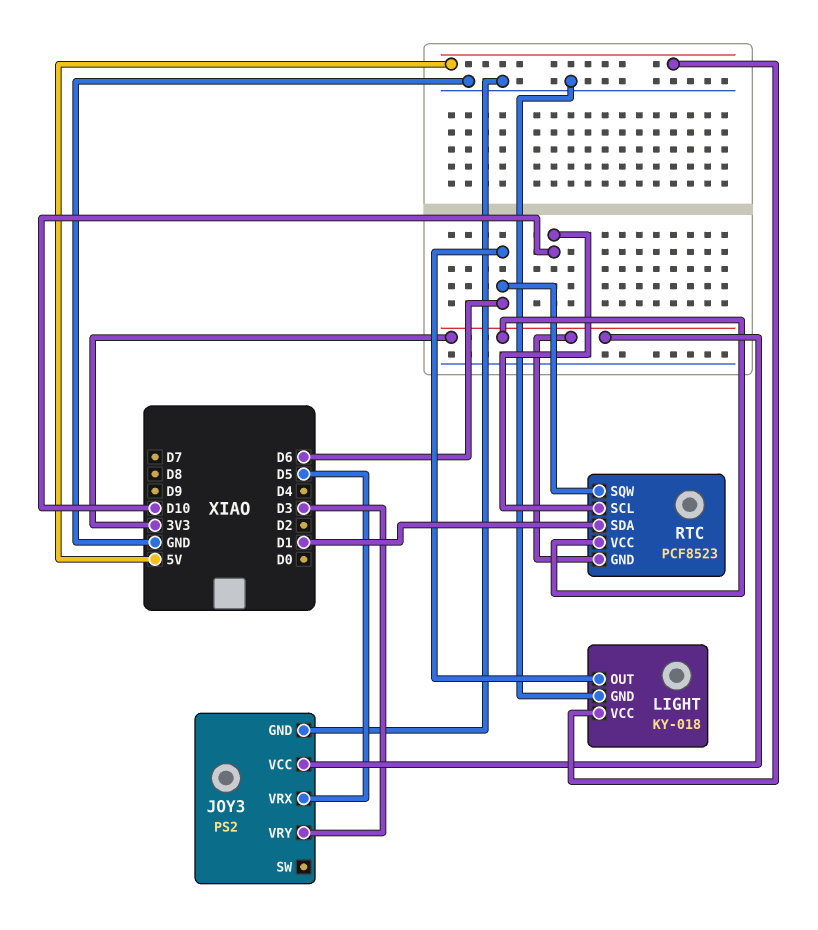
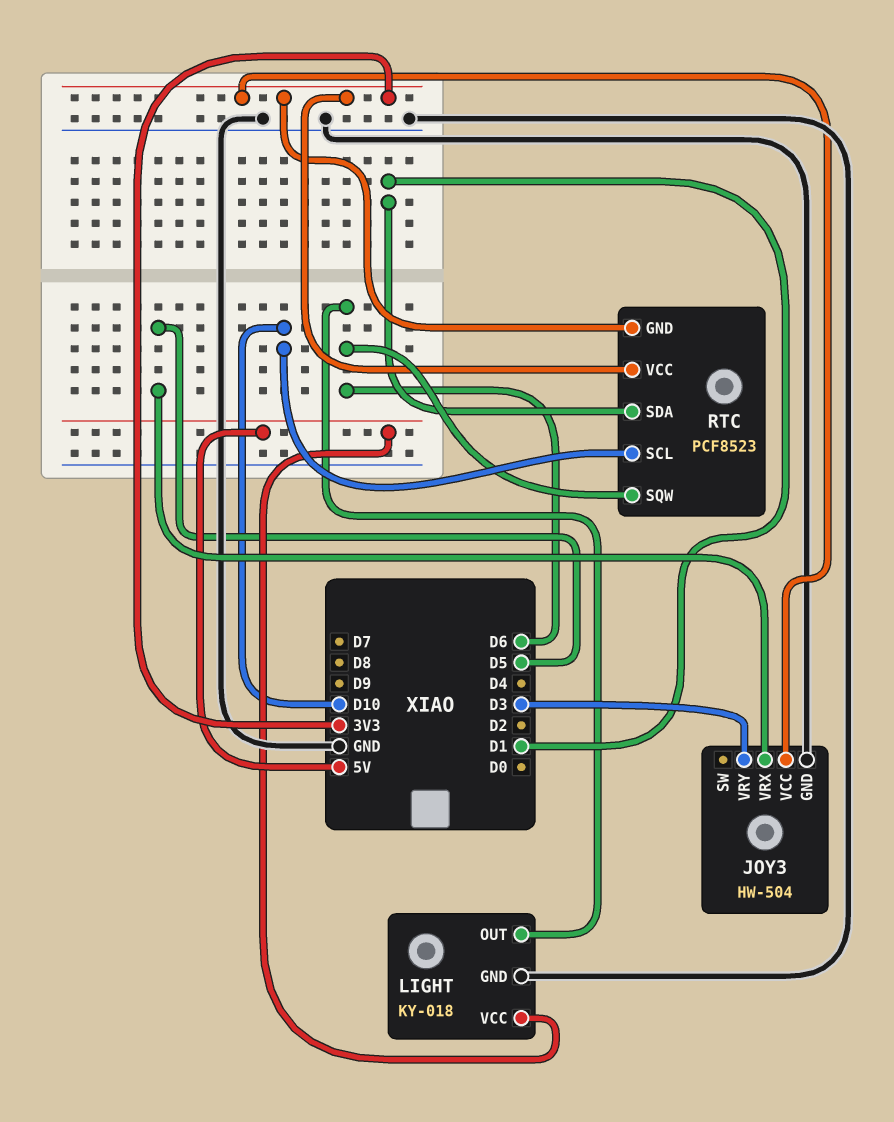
JOY3: PS2 -> HW-504

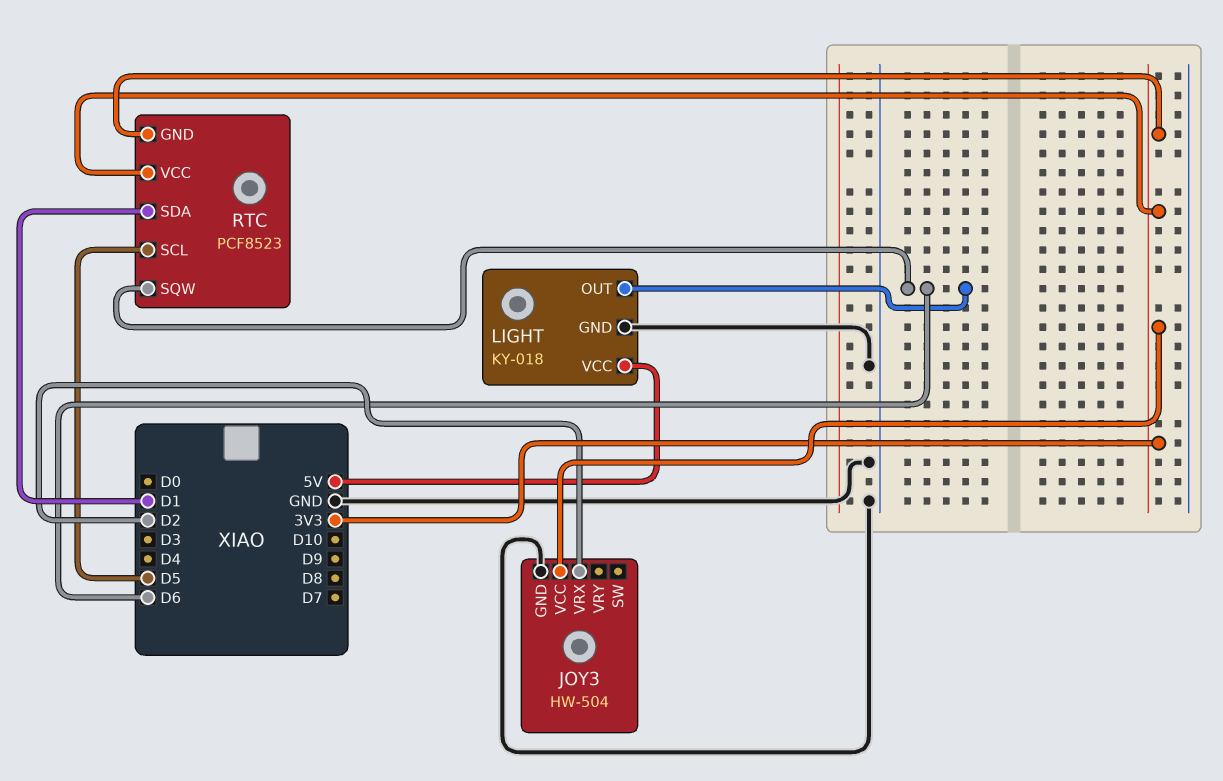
JOY3 pin VRX: D5 -> D2
JOY3 pin VRY: D3 -> none
RTC pin SCL: D10 -> D5

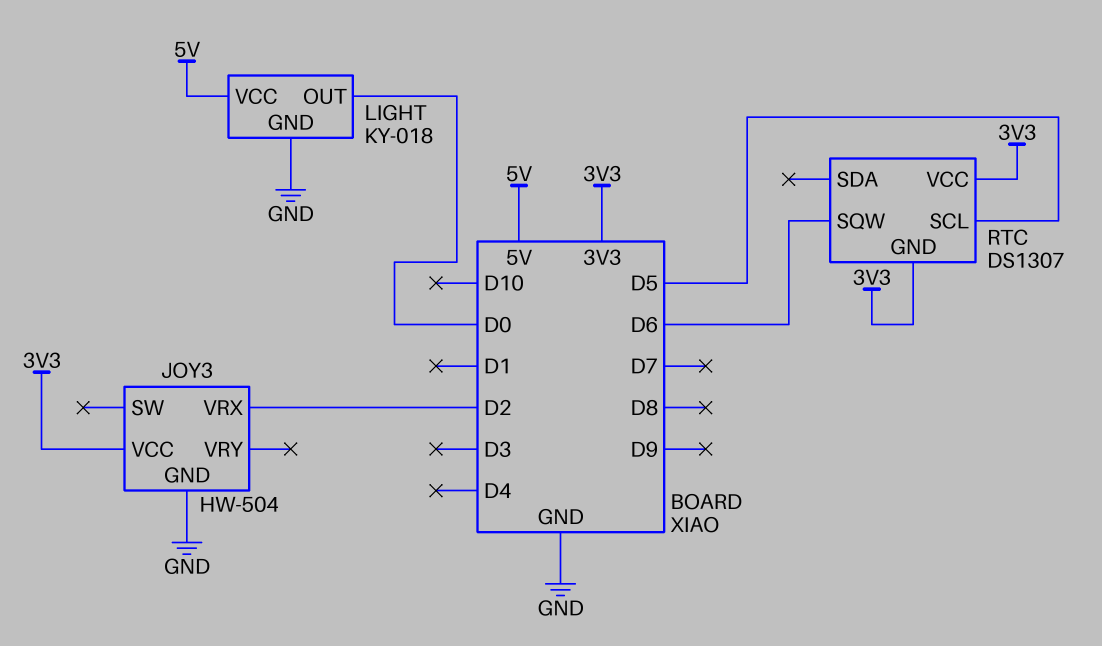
LIGHT pin OUT: D6 -> D0
RTC: PCF8523 -> DS1307
RTC pin SDA: D1 -> none

